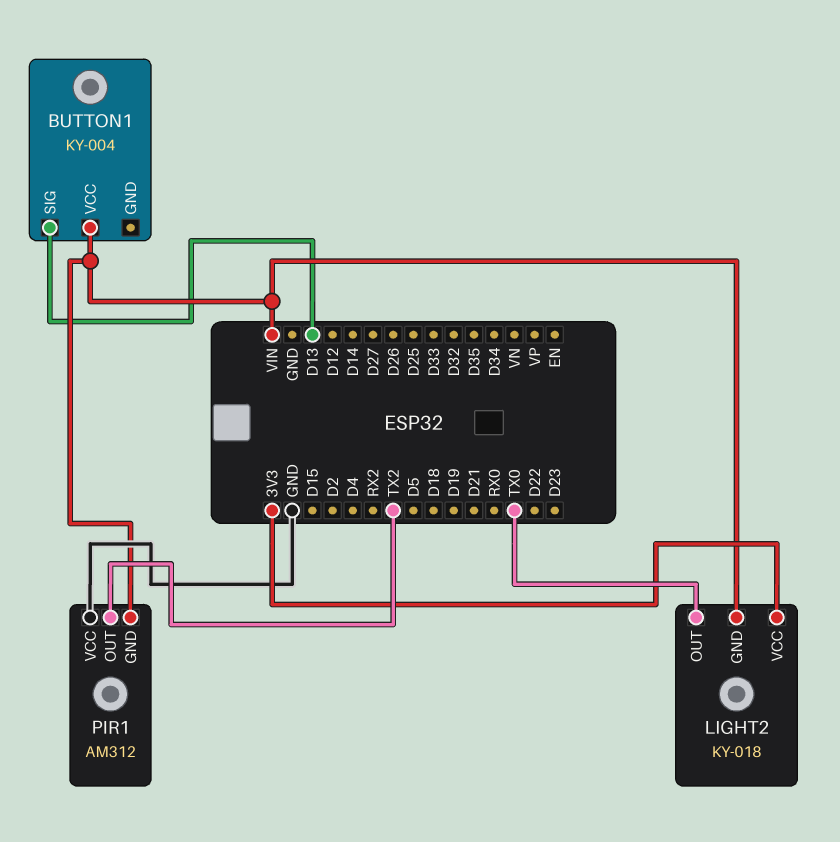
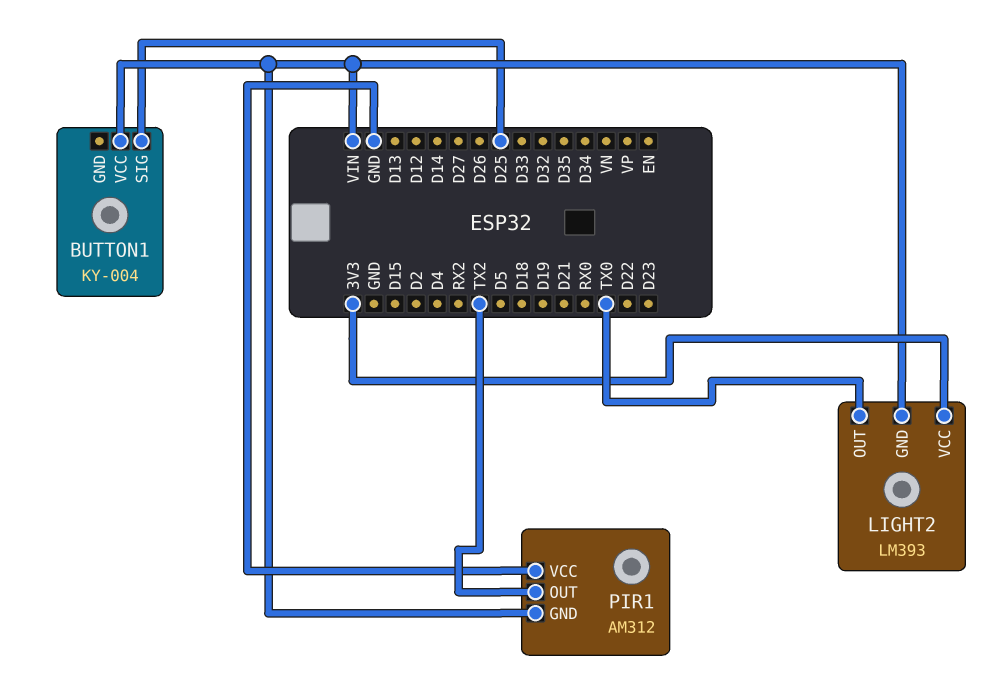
BUTTON1 pin SIG: D13 -> D25
LIGHT2: KY-018 -> LM393

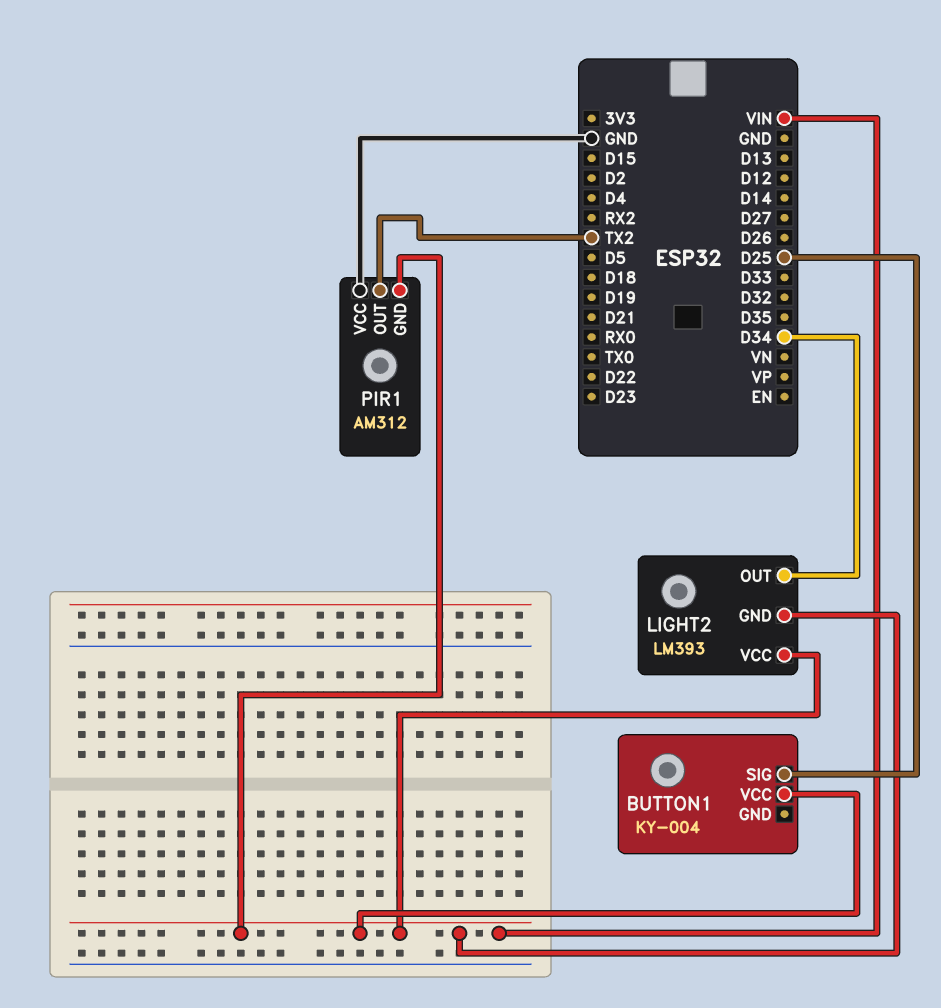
LIGHT2 pin OUT: TX0 -> D34
LIGHT2 pin VCC: 3V3 -> VIN

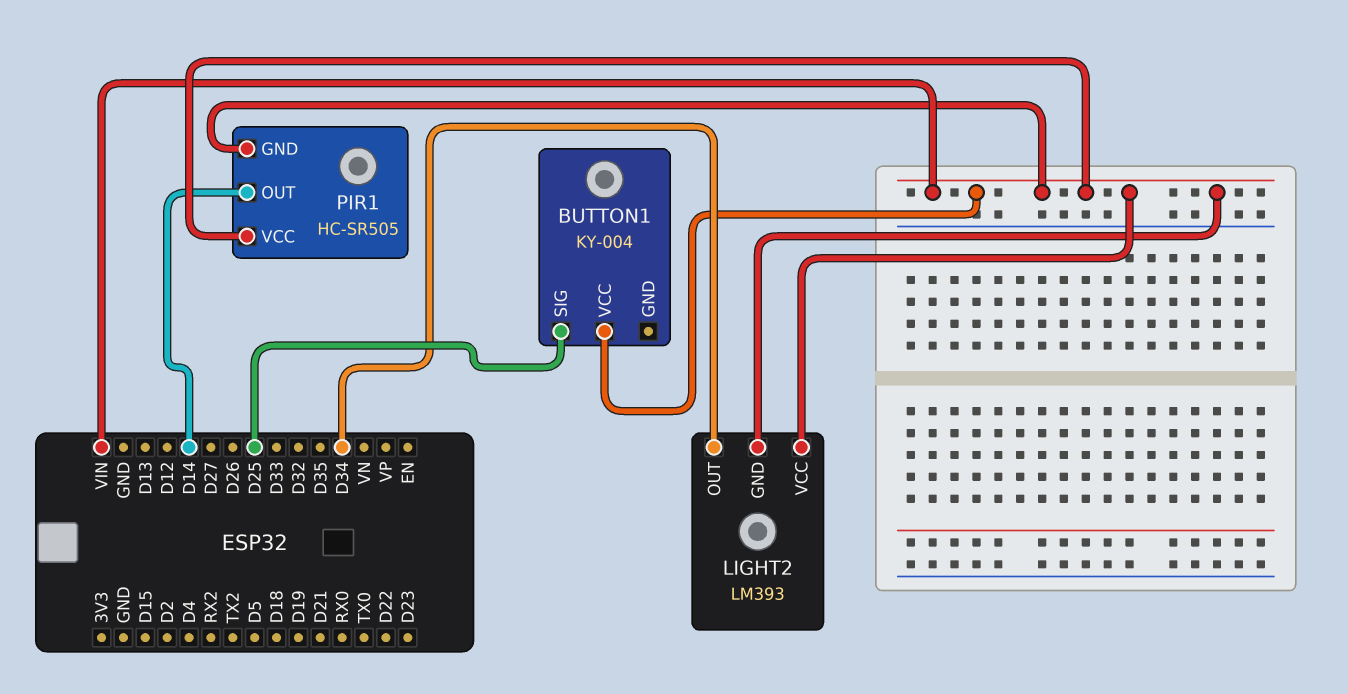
PIR1: AM312 -> HC-SR505
PIR1 pin OUT: TX2 -> D14
PIR1 pin VCC: GND -> VIN

